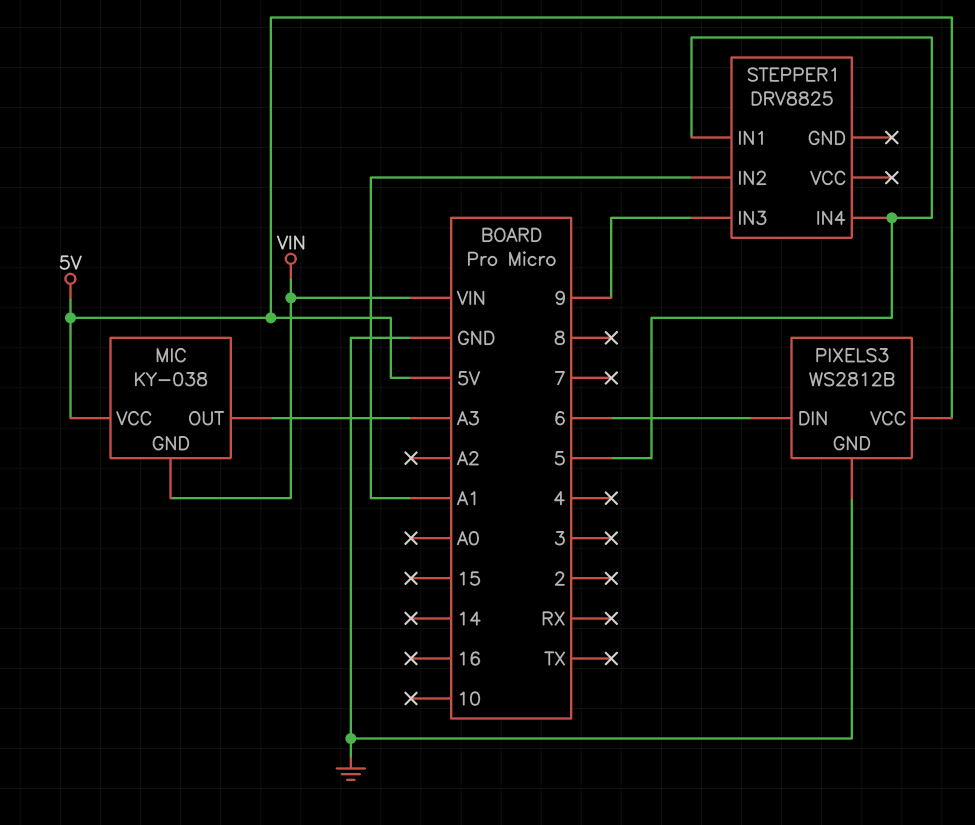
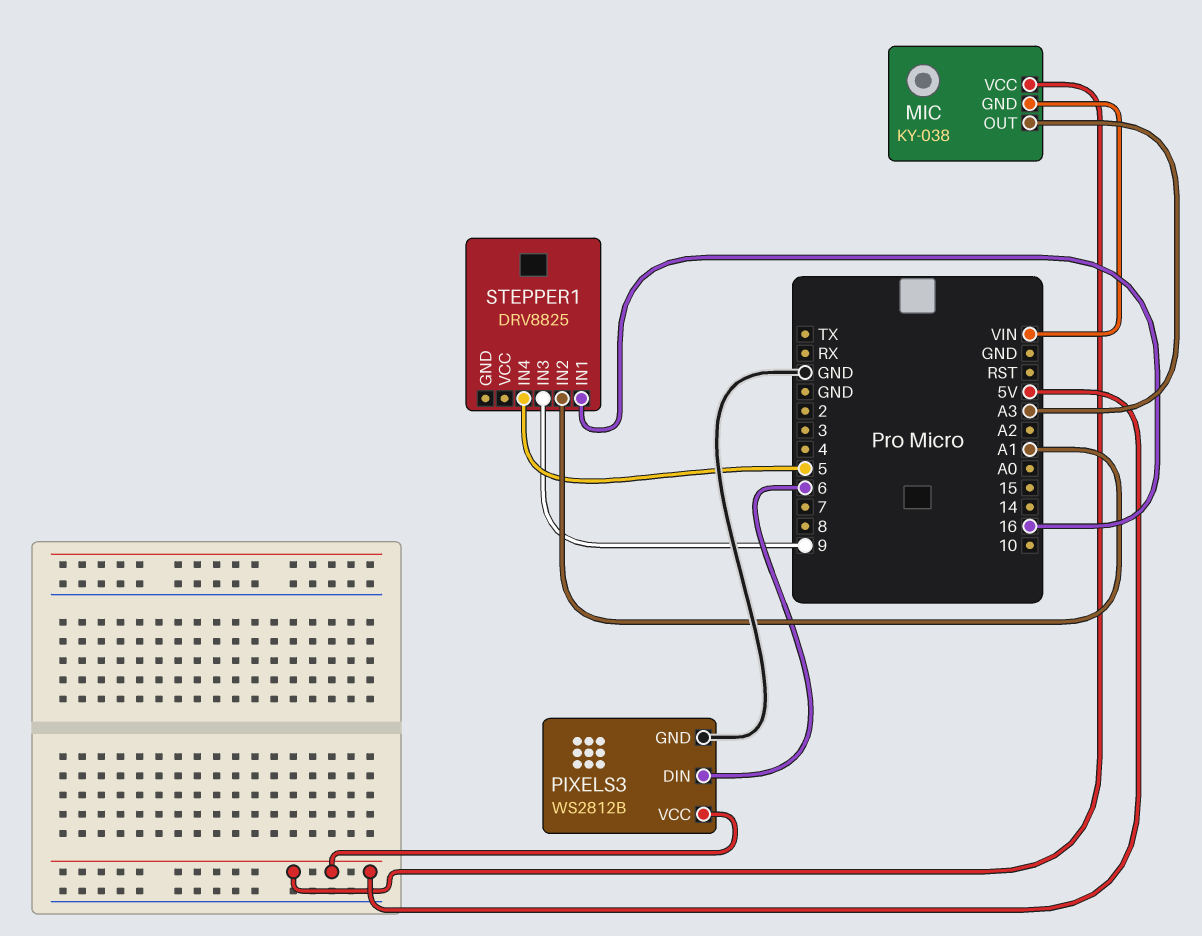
STEPPER1 pin IN1: 5 -> 16

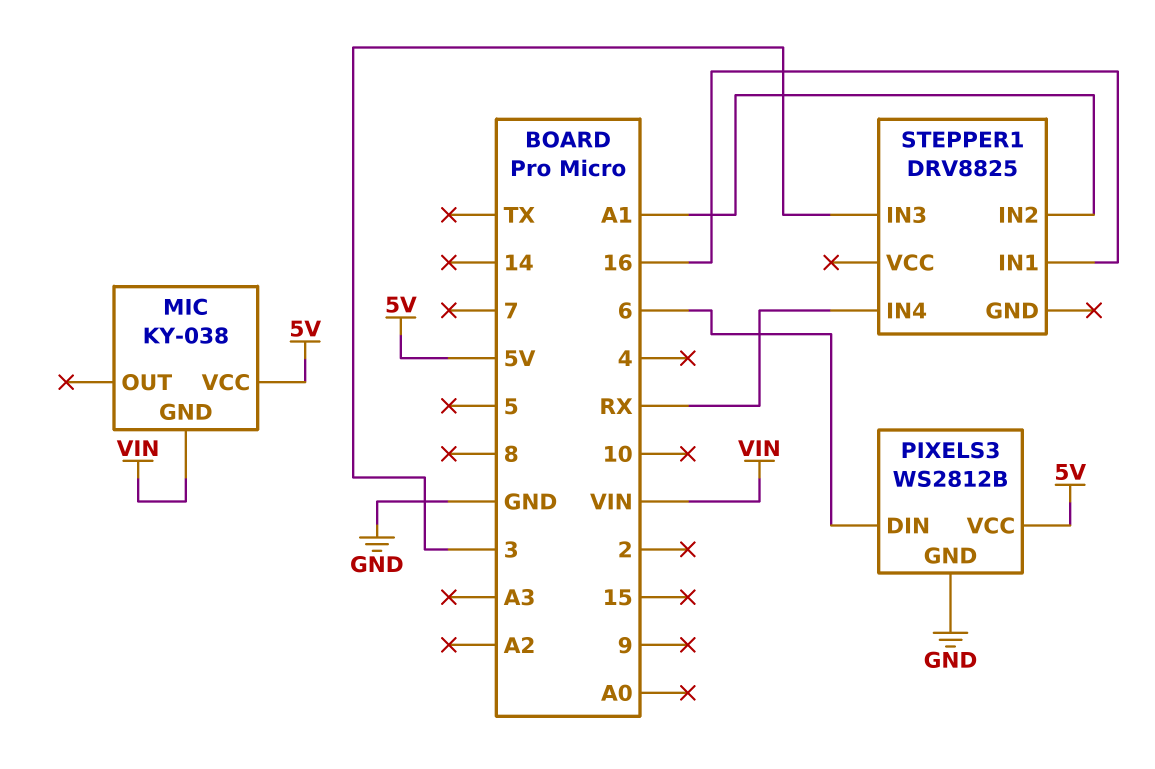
MIC pin OUT: A3 -> none
STEPPER1 pin IN3: 9 -> 3
STEPPER1 pin IN4: 5 -> RX

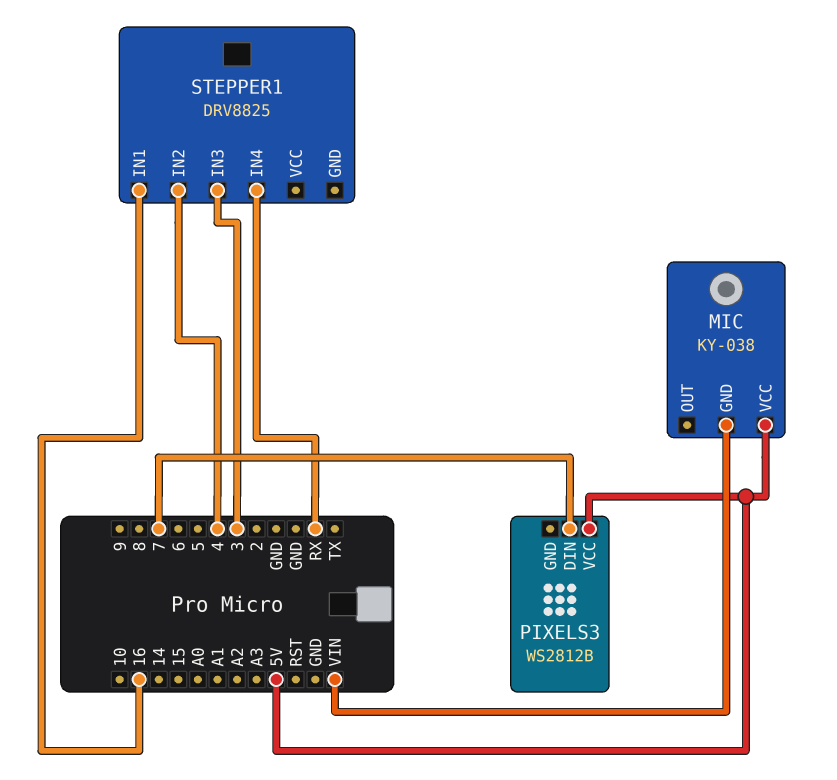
PIXELS3 pin DIN: 6 -> 7
PIXELS3 pin GND: GND -> none
STEPPER1 pin IN2: A1 -> 4

